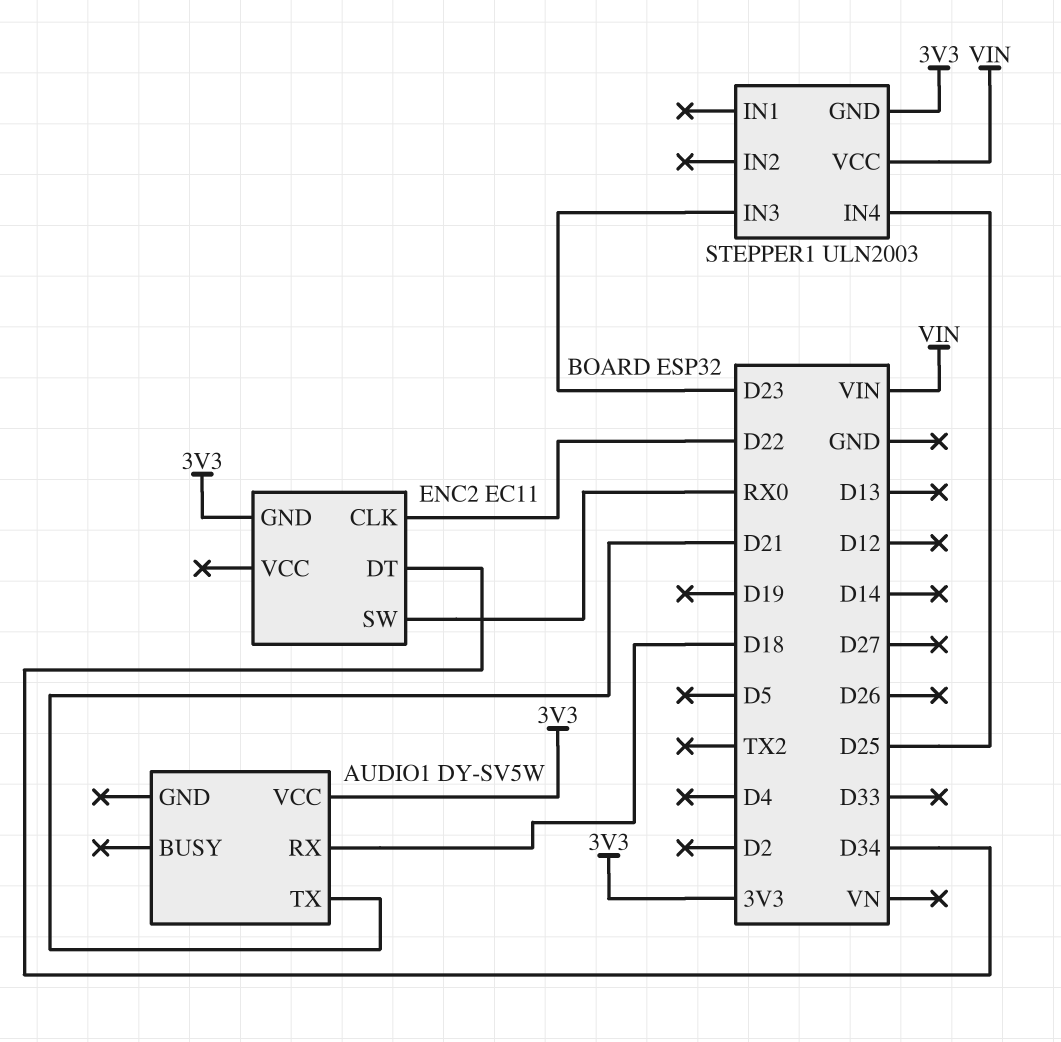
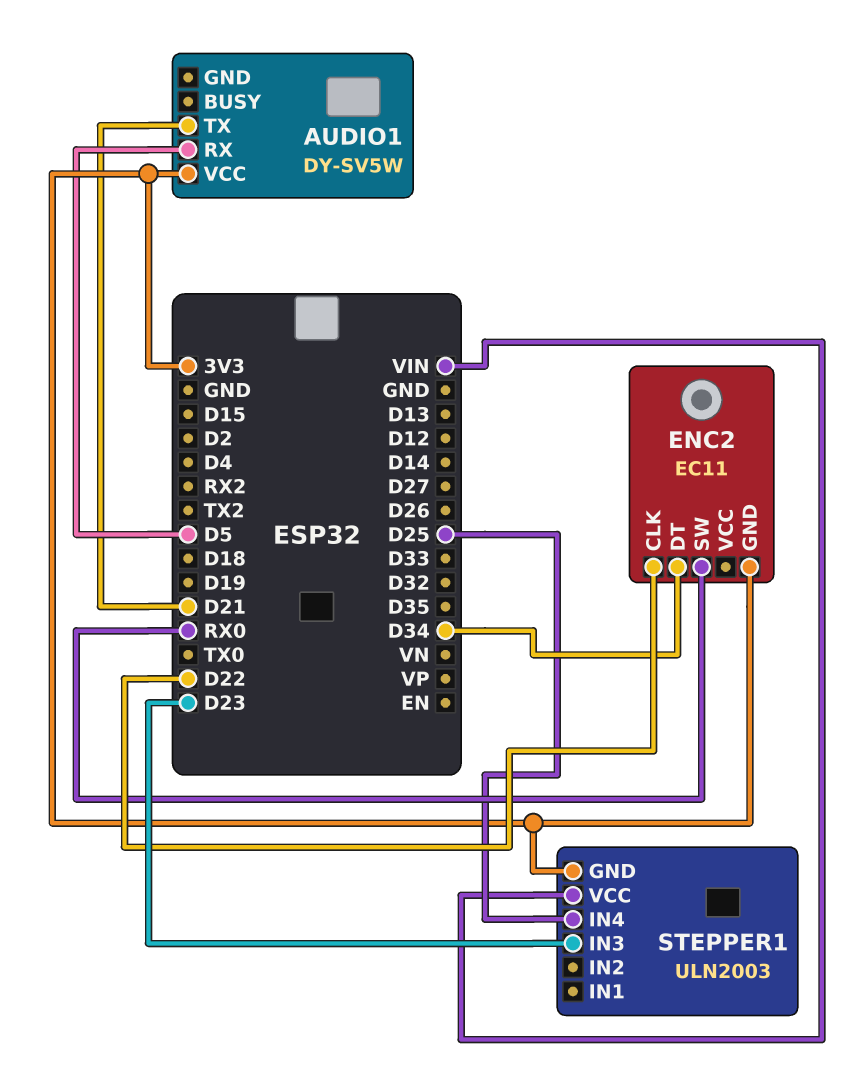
AUDIO1 pin RX: D18 -> D5

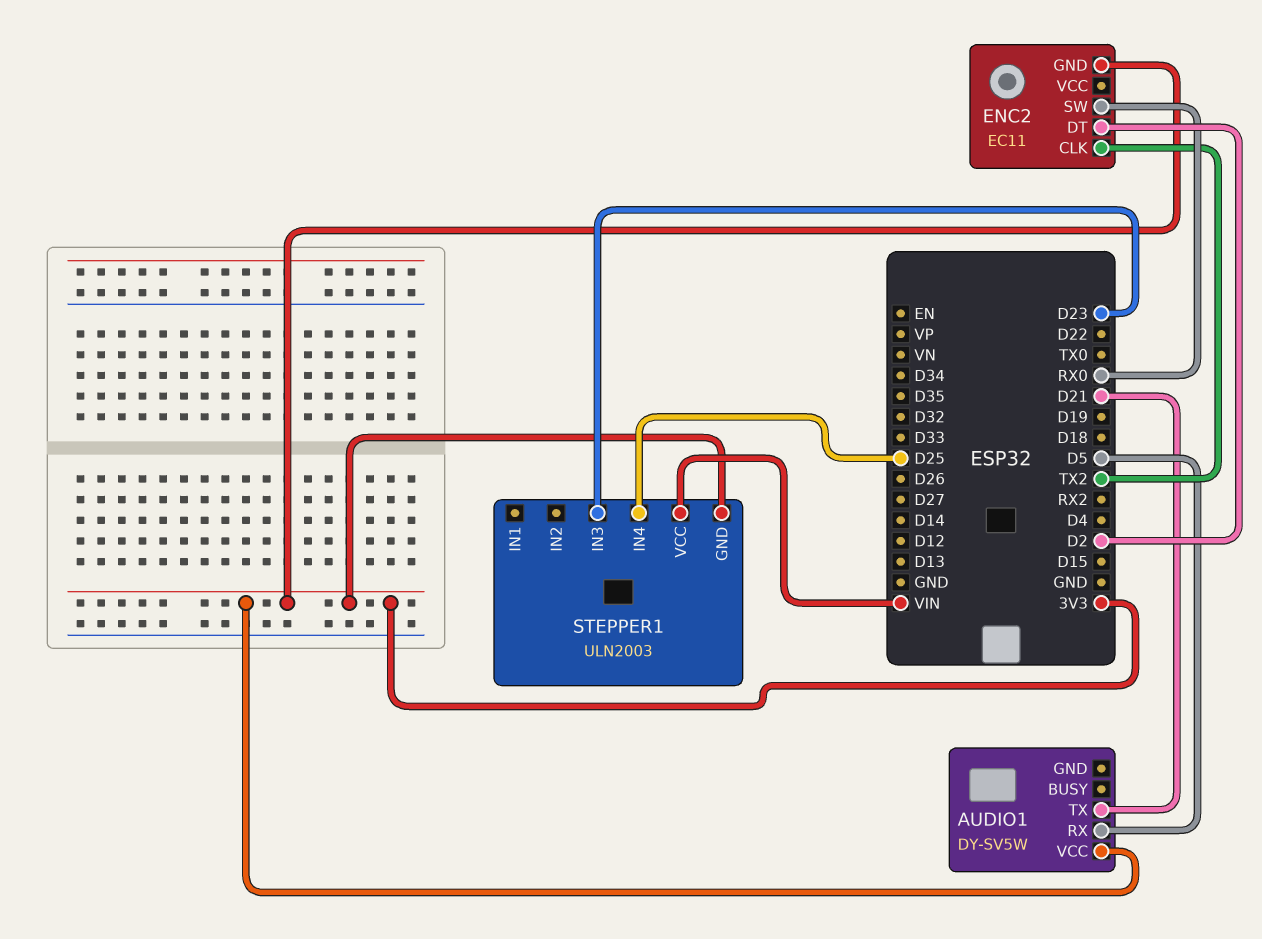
ENC2 pin CLK: D22 -> TX2
ENC2 pin DT: D34 -> D2

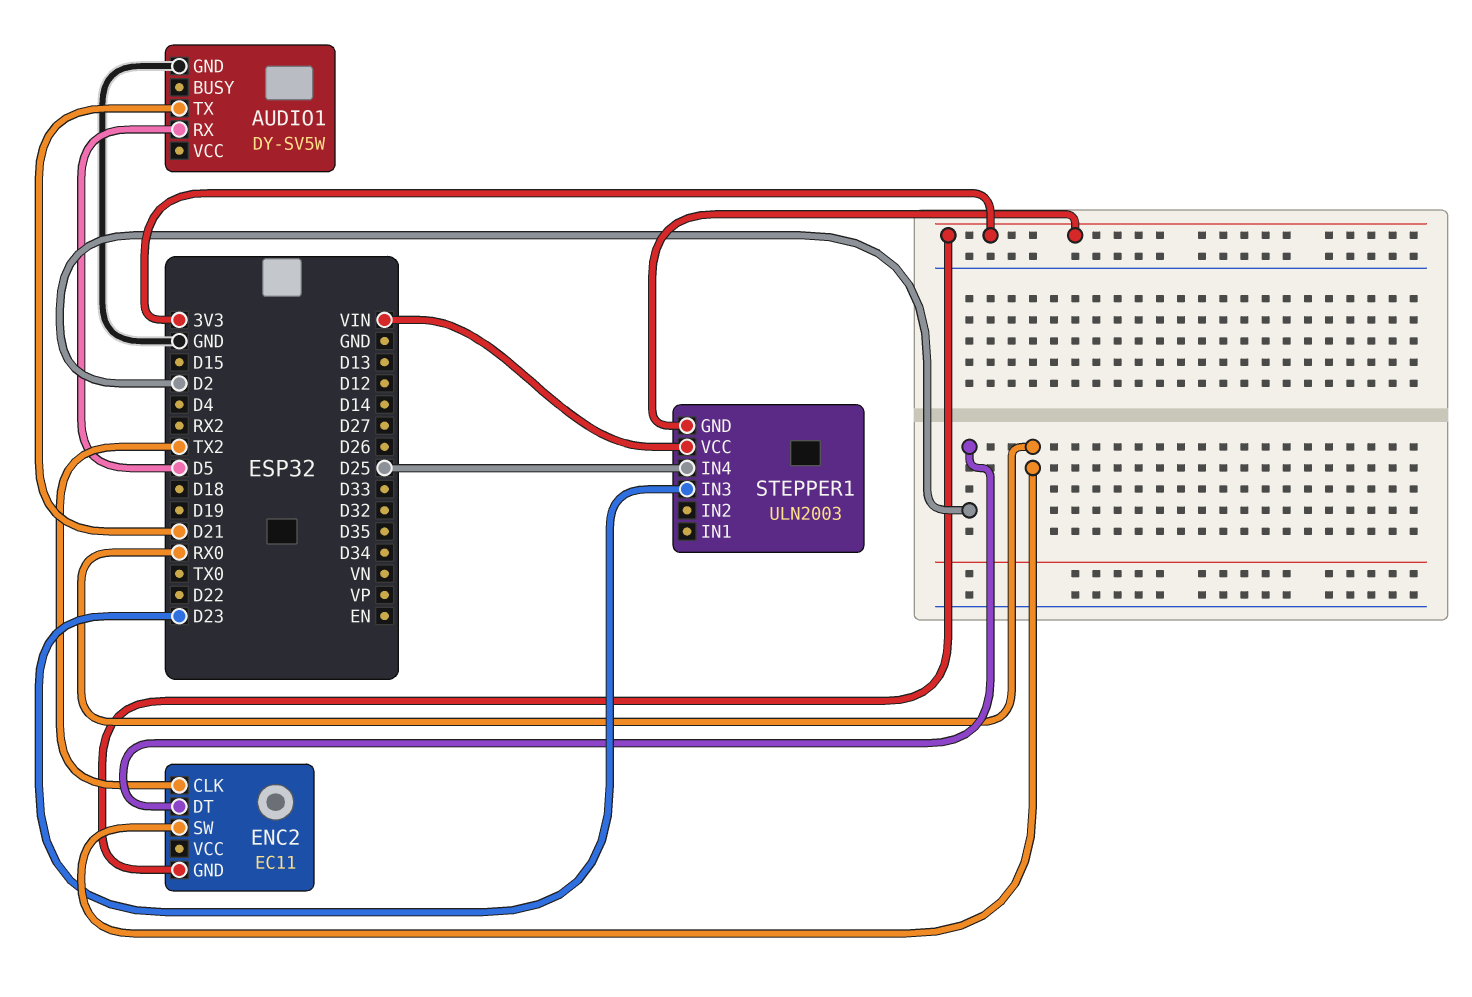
AUDIO1 pin GND: none -> GND
AUDIO1 pin VCC: 3V3 -> none

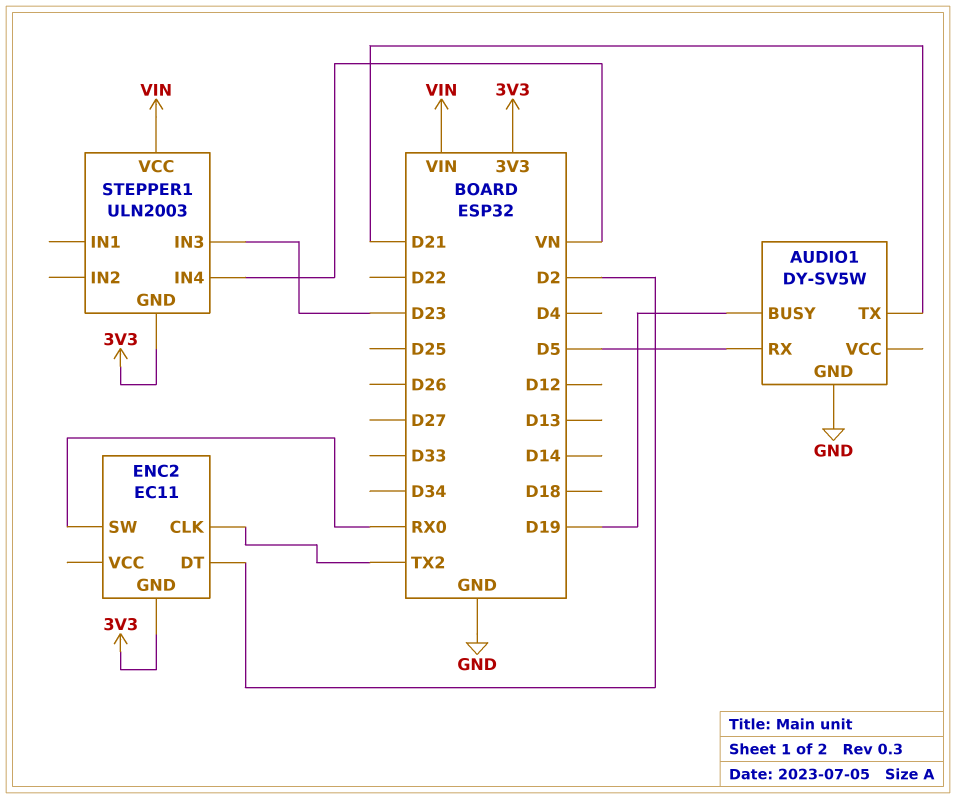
AUDIO1 pin BUSY: none -> D19
STEPPER1 pin IN4: D25 -> VN

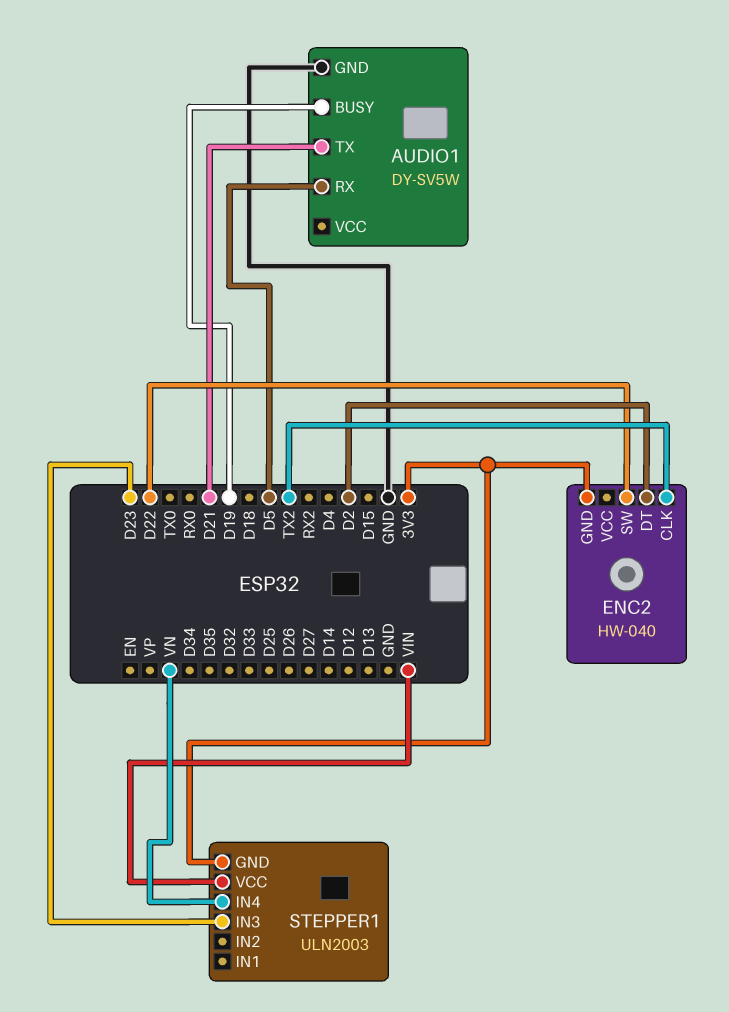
ENC2: EC11 -> HW-040
ENC2 pin SW: RX0 -> D22

